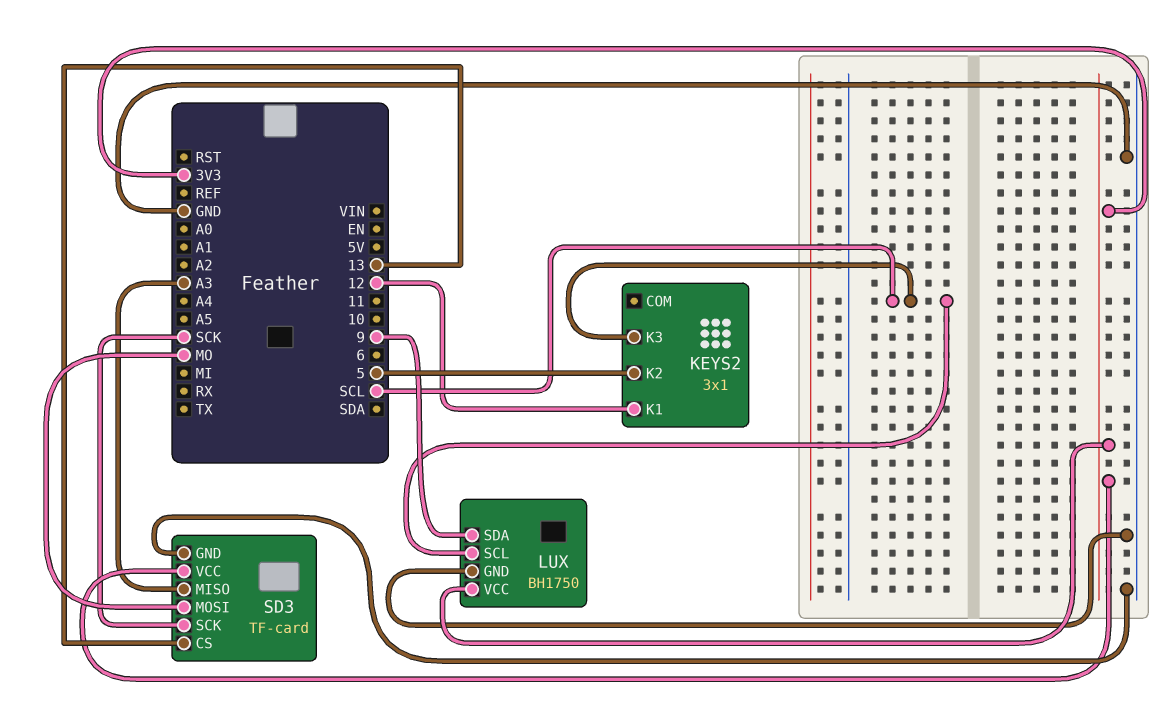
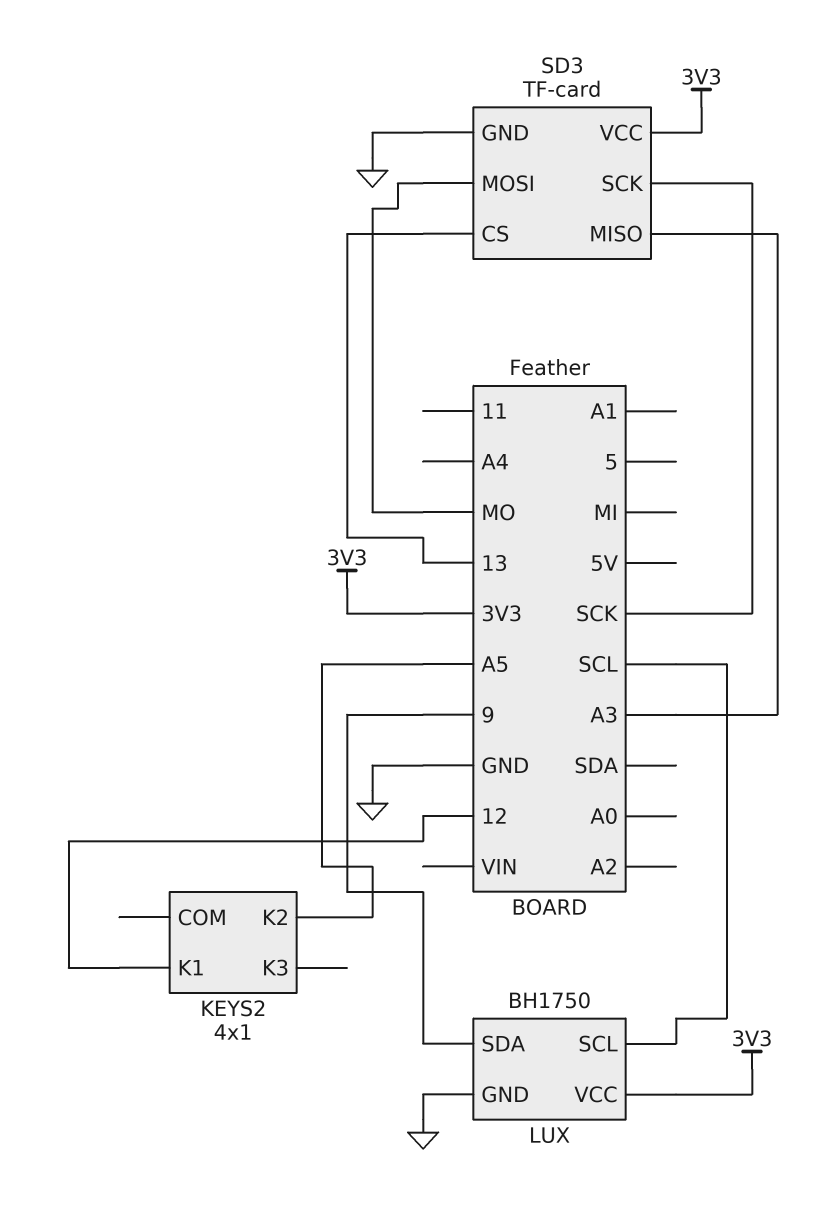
KEYS2: 3x1 -> 4x1
KEYS2 pin K2: 5 -> A5
KEYS2 pin K3: SCL -> none

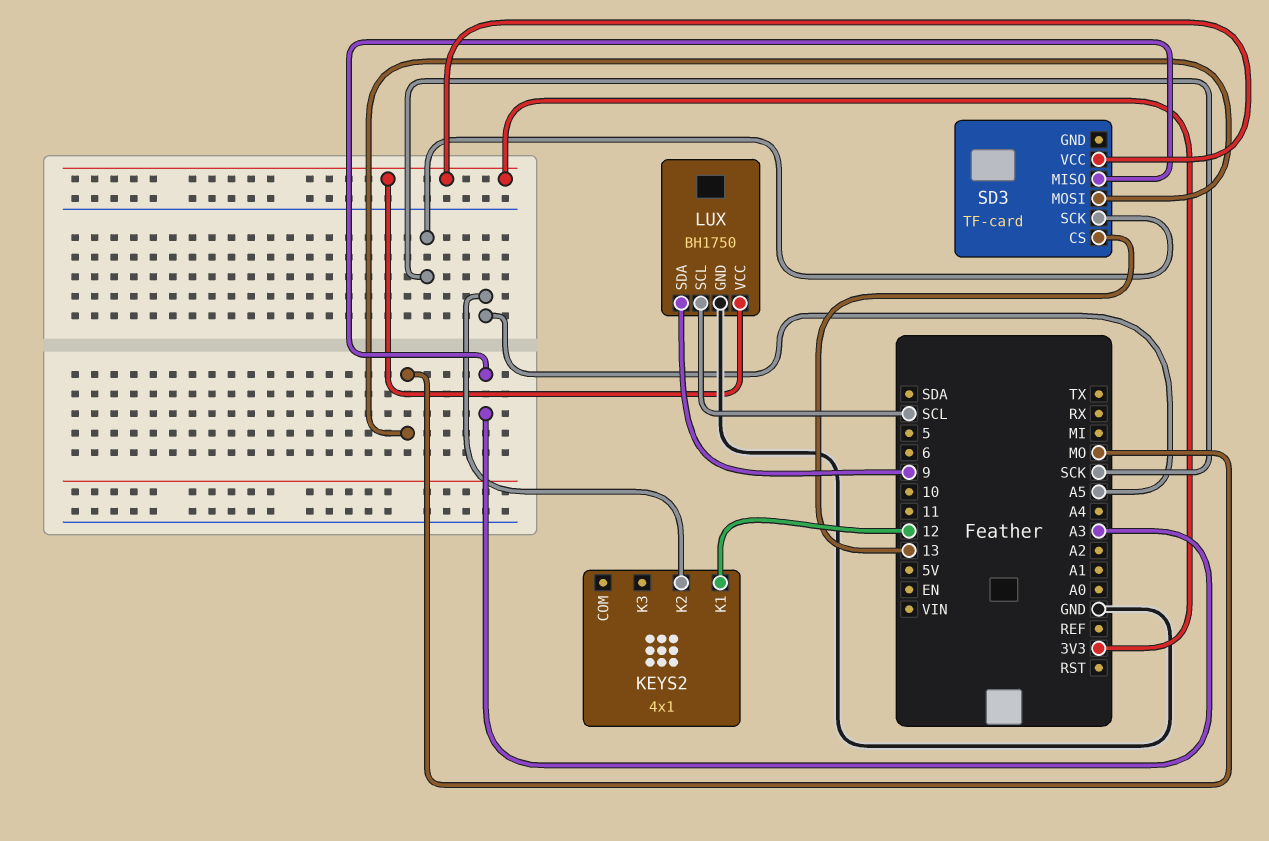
SD3 pin GND: GND -> none

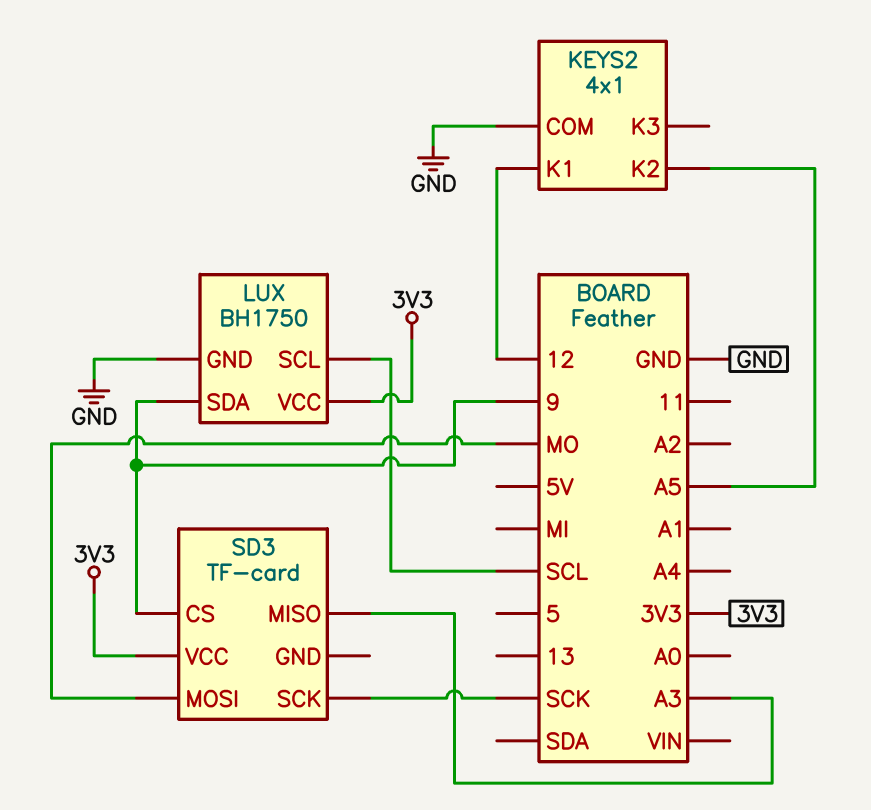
KEYS2 pin COM: none -> GND
SD3 pin CS: 13 -> 9

